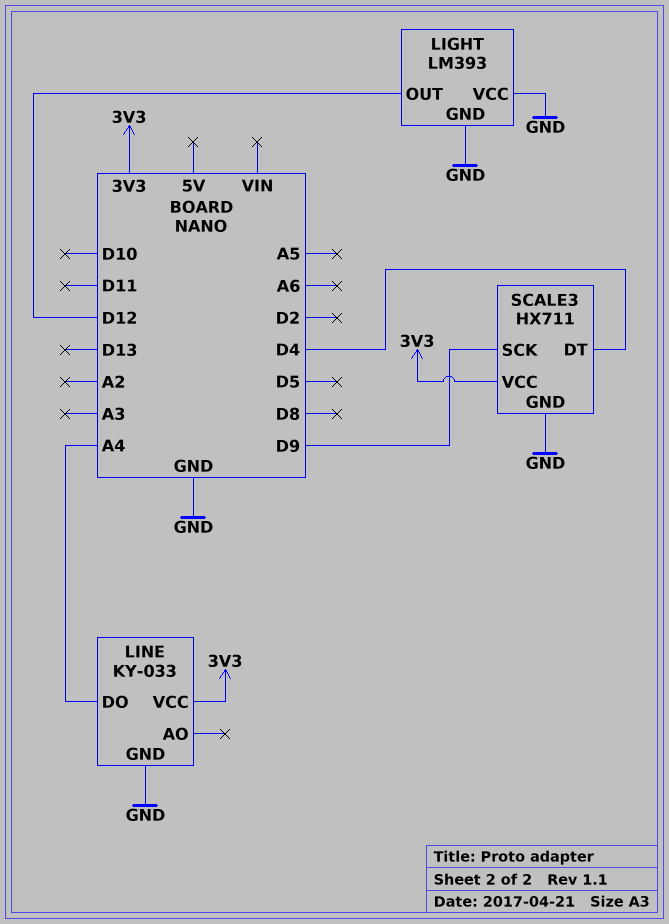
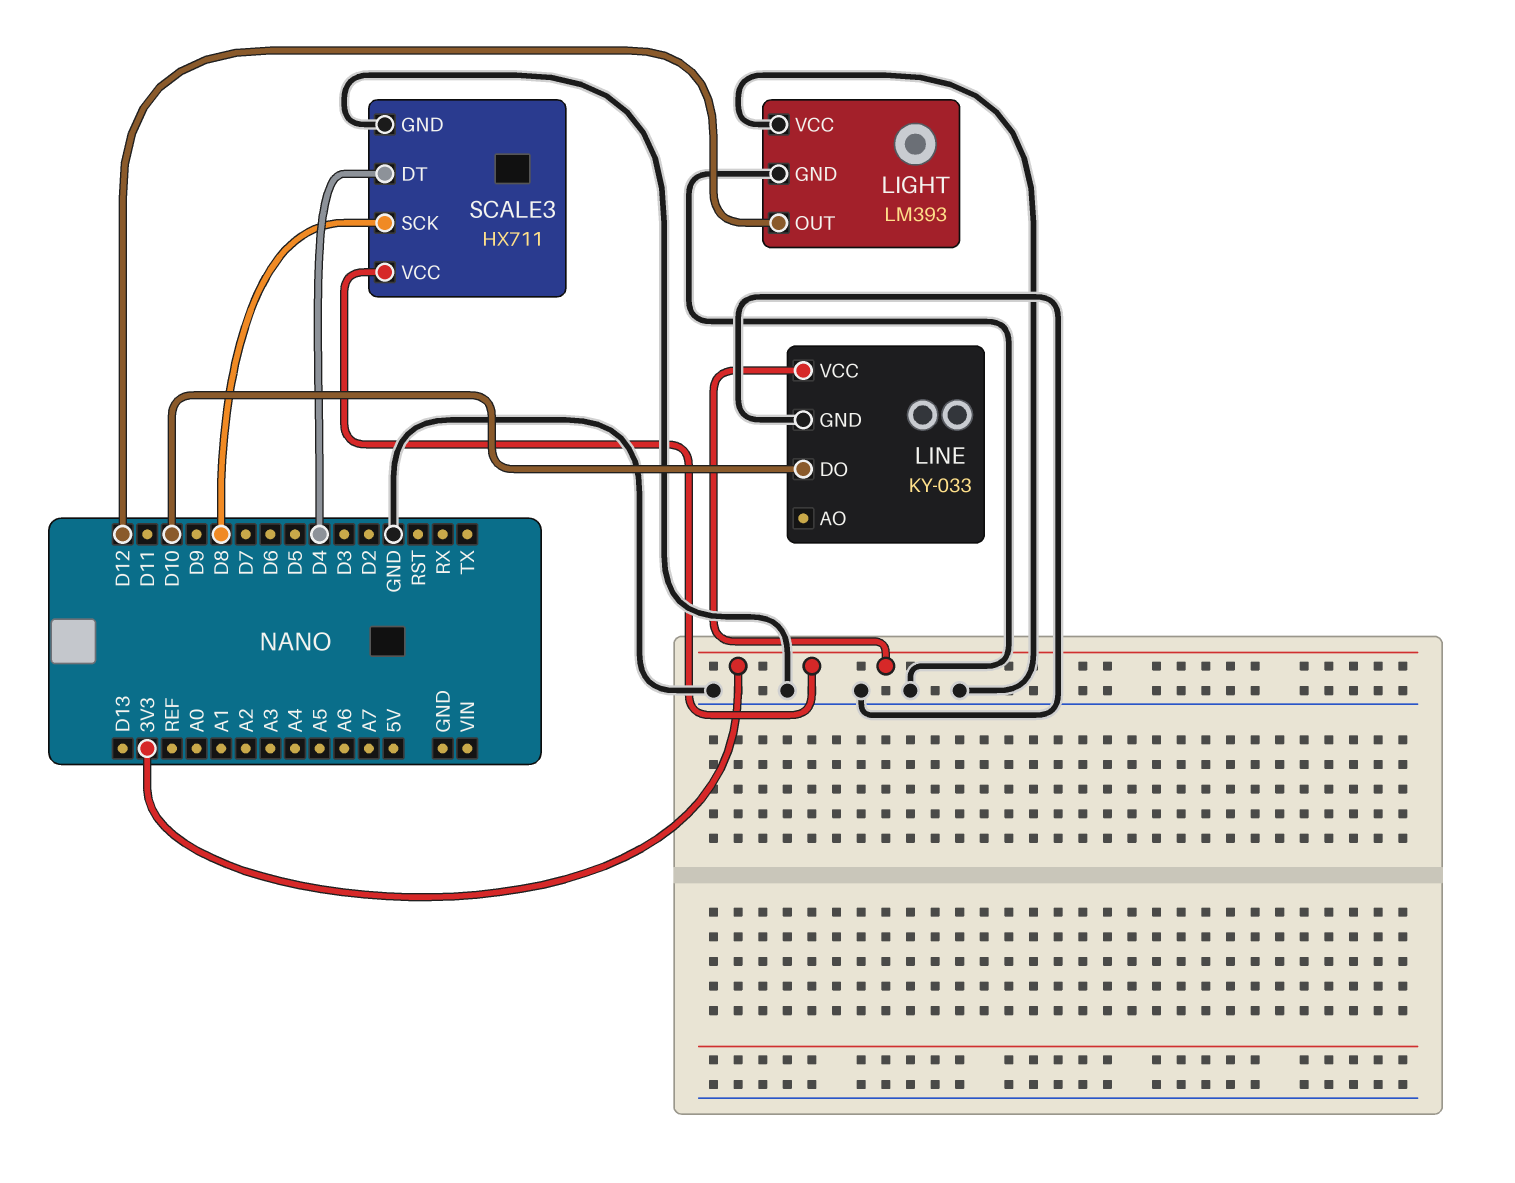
LINE pin DO: A4 -> D10
SCALE3 pin SCK: D9 -> D8

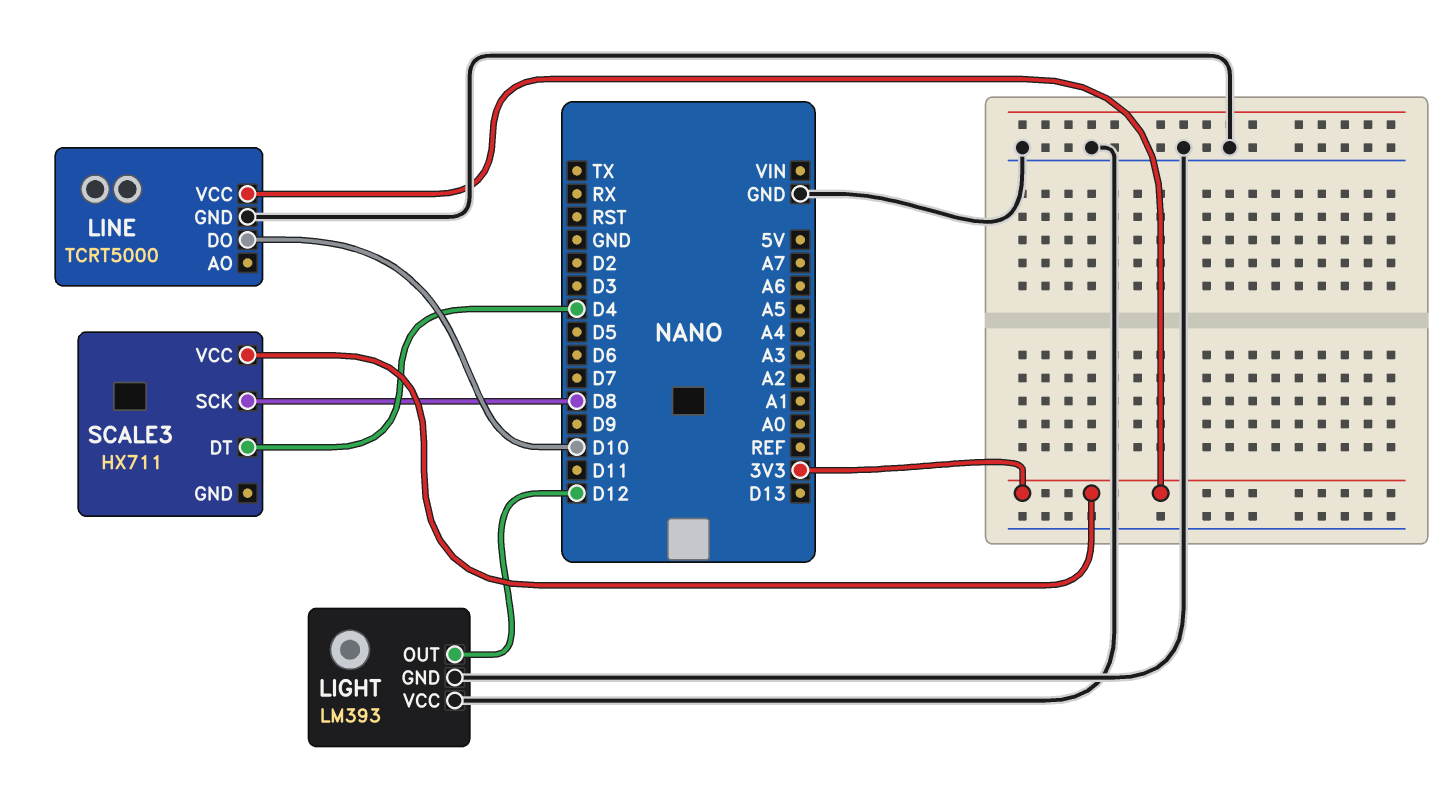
LINE: KY-033 -> TCRT5000
SCALE3 pin GND: GND -> none

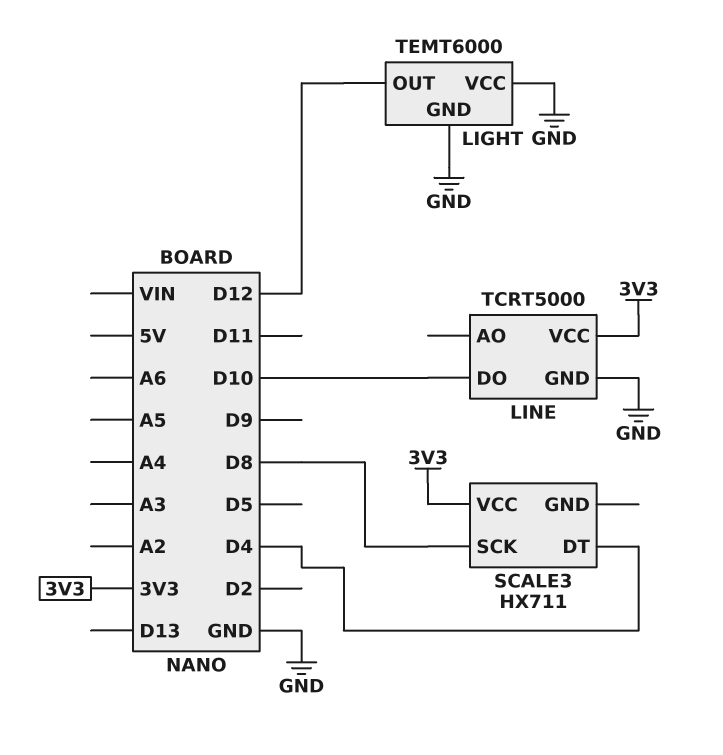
LIGHT: LM393 -> TEMT6000

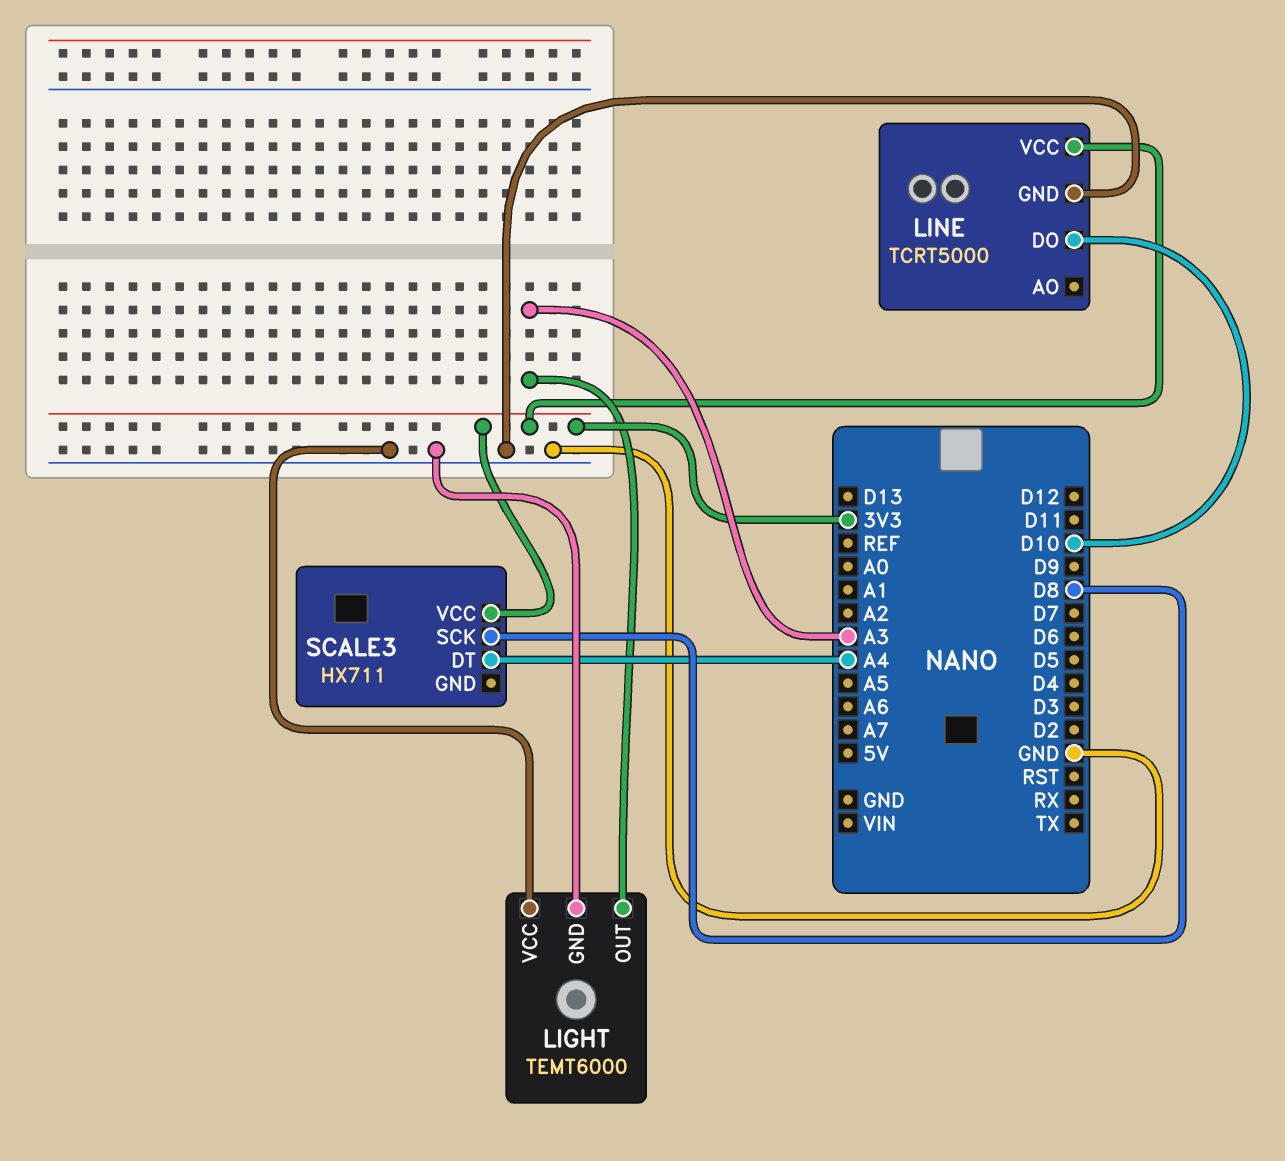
LIGHT pin OUT: D12 -> A3
SCALE3 pin DT: D4 -> A4

